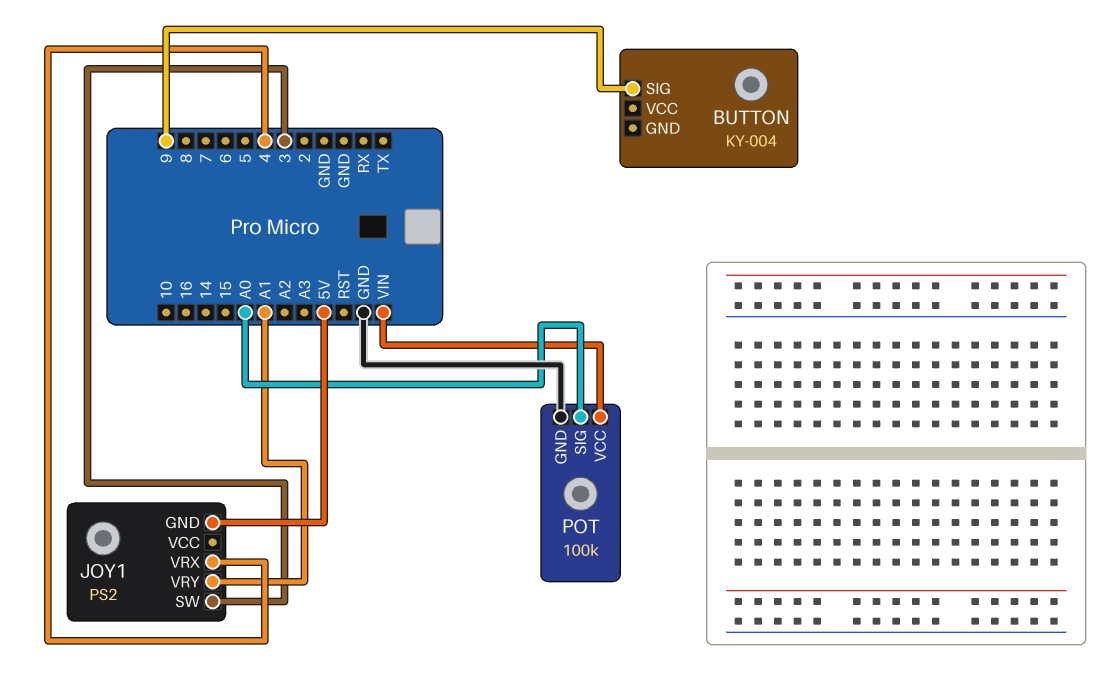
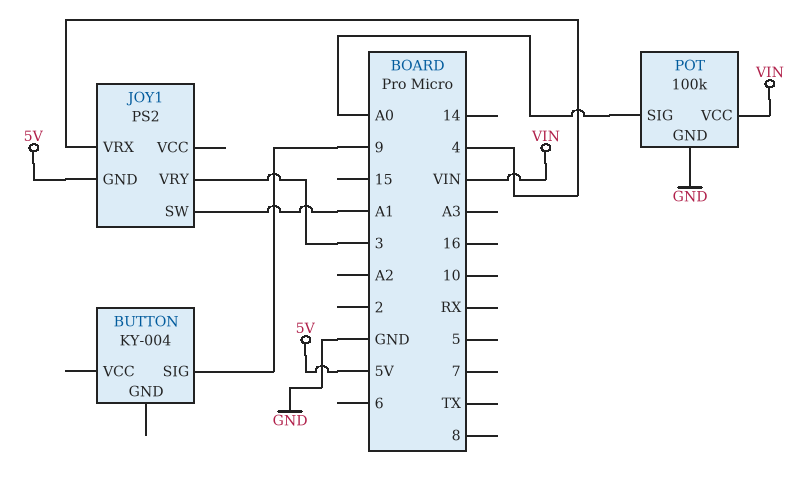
JOY1 pin SW: 3 -> A1
JOY1 pin VRY: A1 -> 3

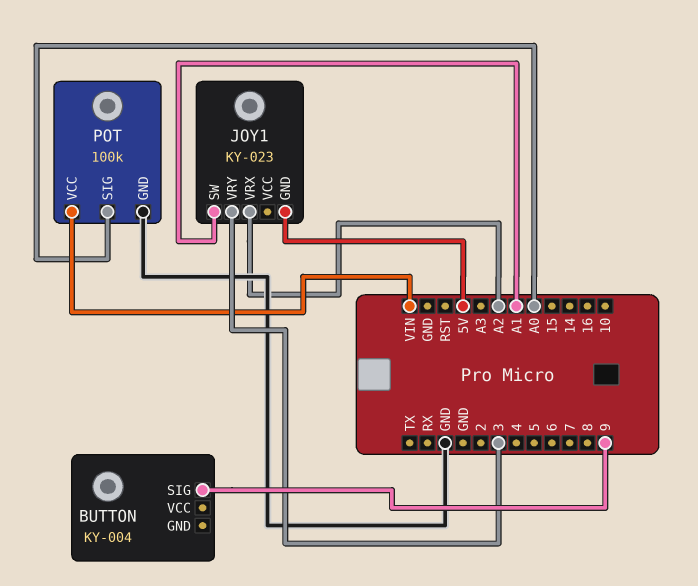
JOY1: PS2 -> KY-023
JOY1 pin VRX: 4 -> A2

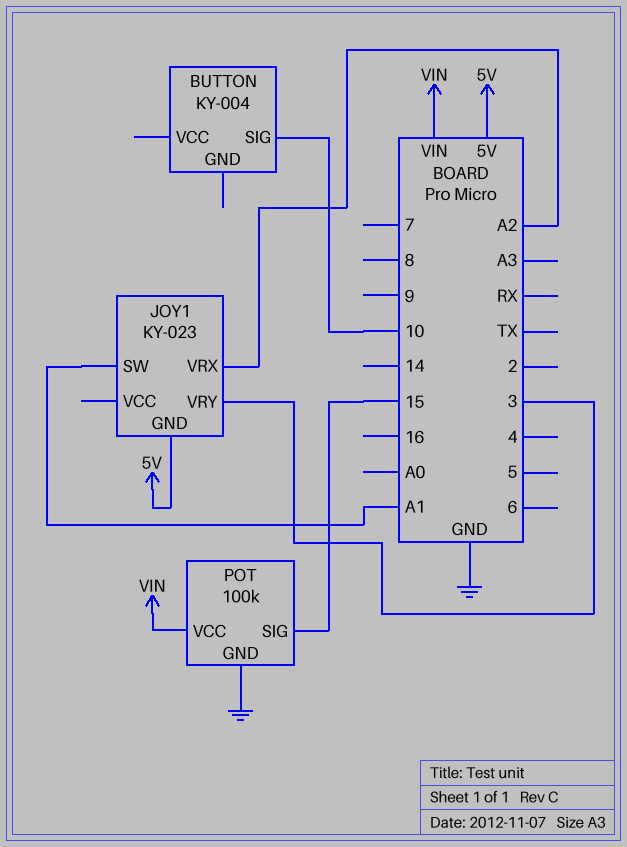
BUTTON pin SIG: 9 -> 10
POT pin SIG: A0 -> 15

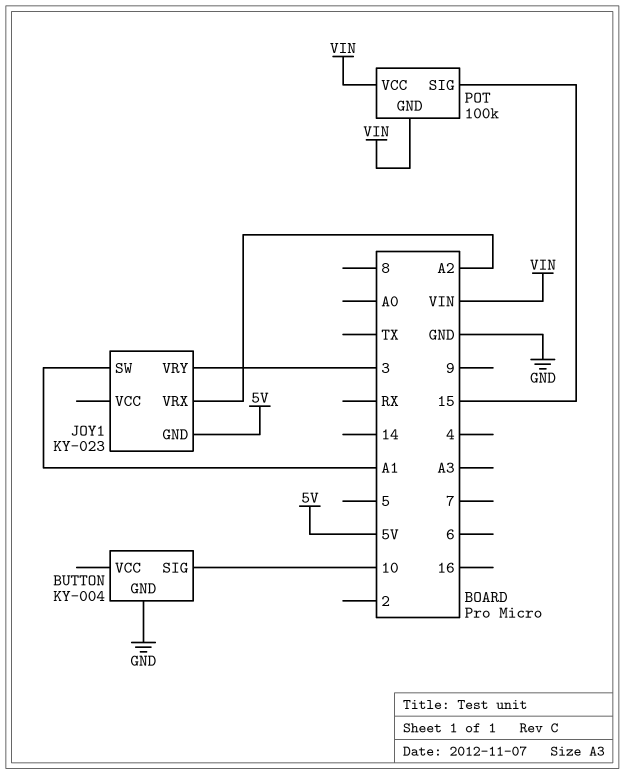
BUTTON pin GND: none -> GND
POT pin GND: GND -> VIN

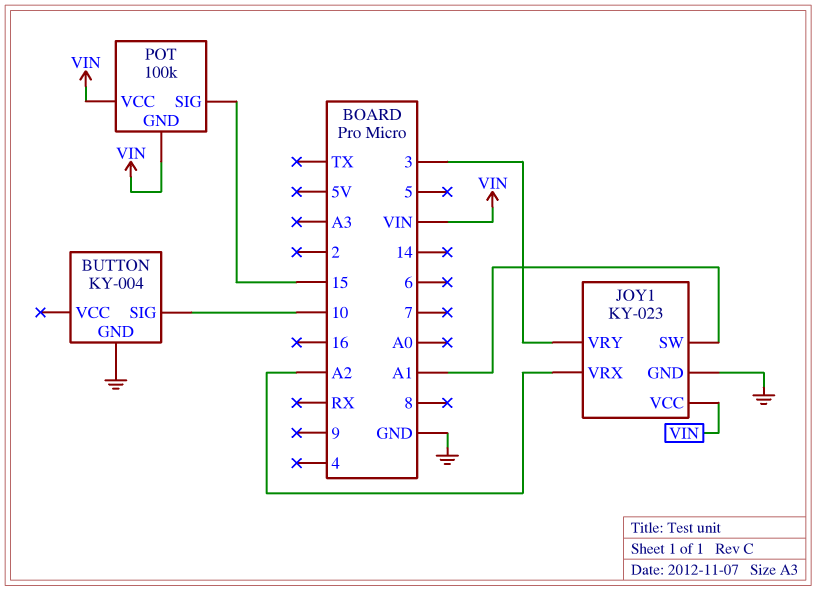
JOY1 pin GND: 5V -> GND
JOY1 pin VCC: none -> VIN

